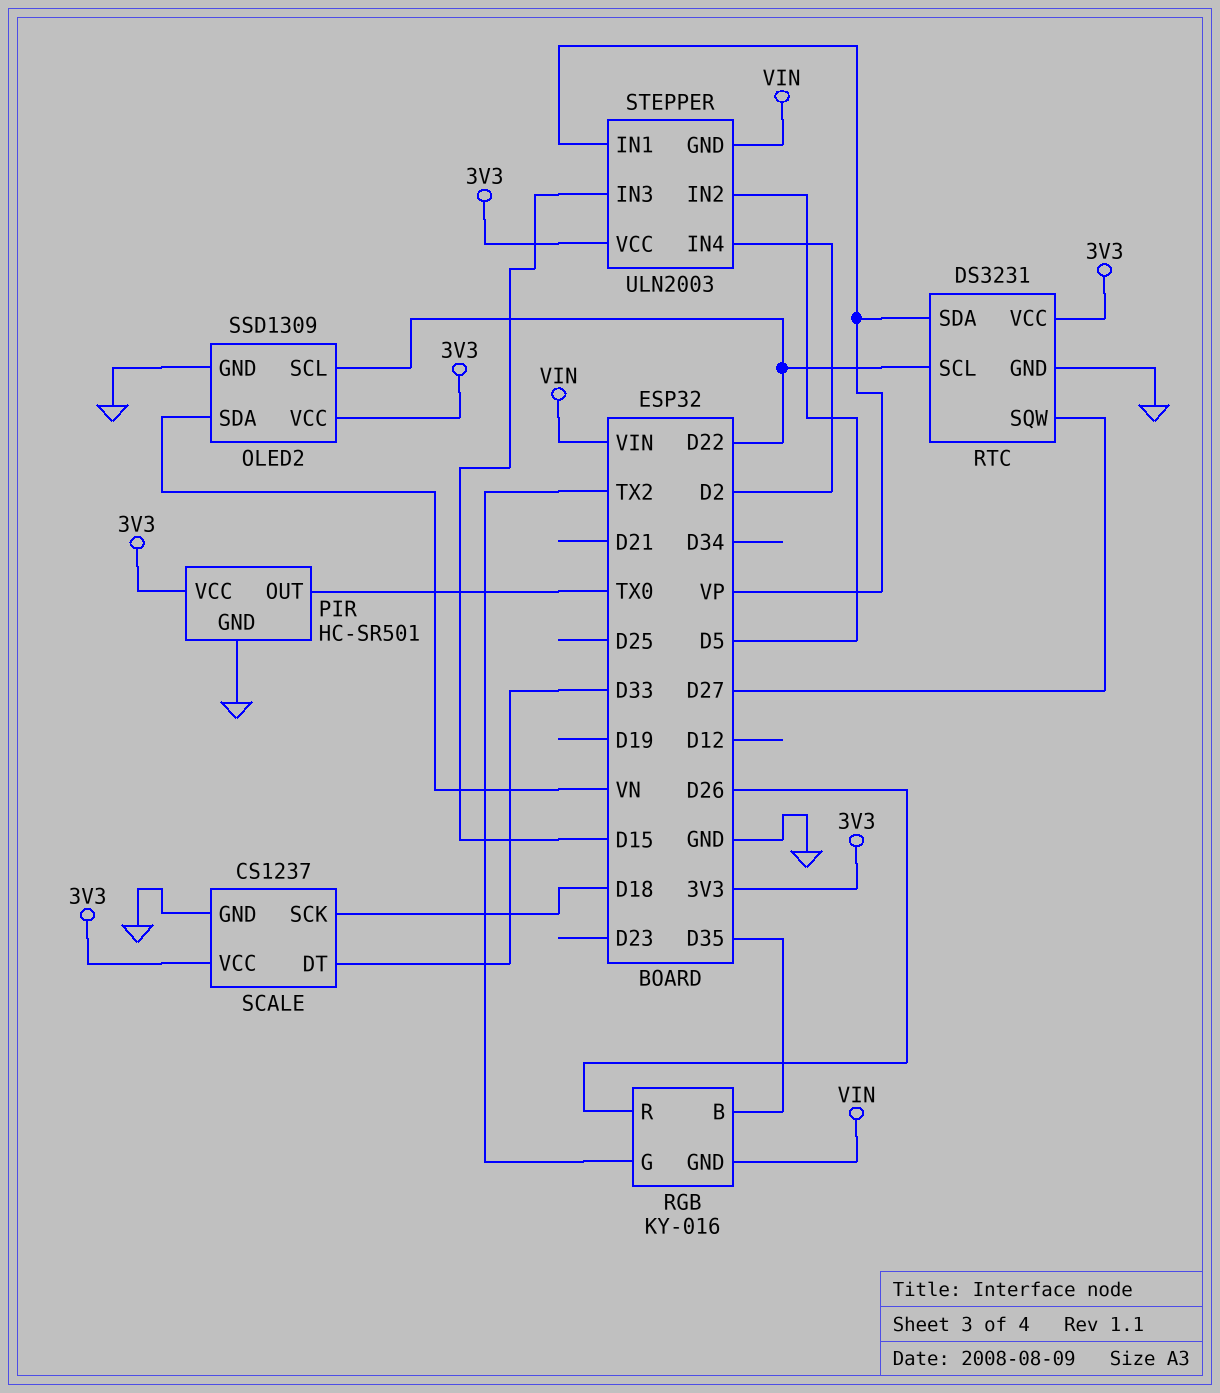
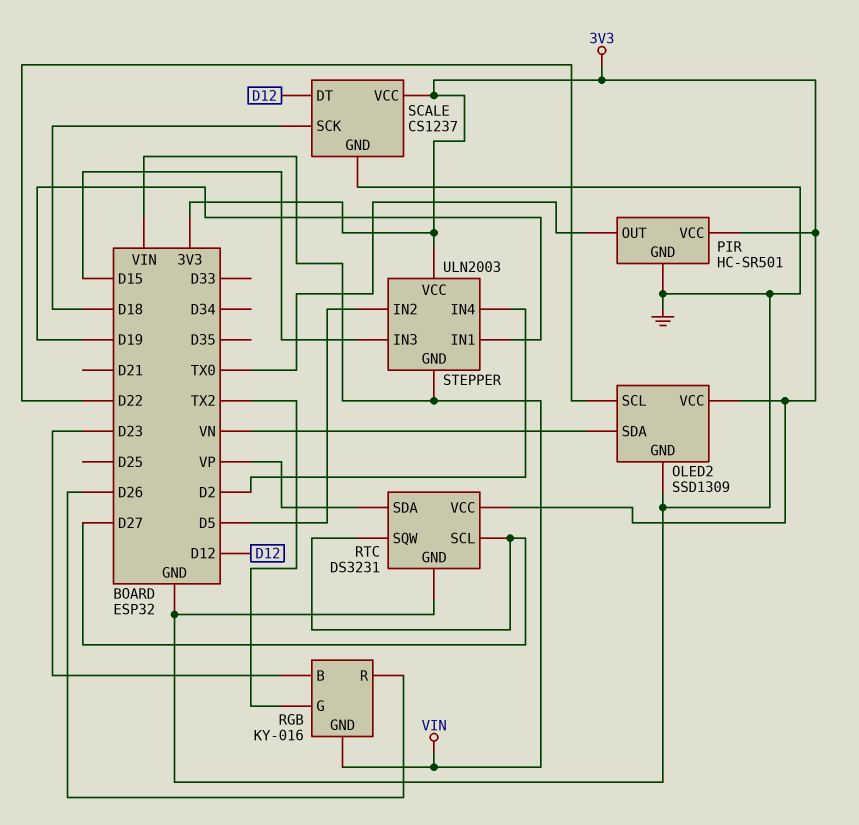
RGB pin B: D35 -> D23
RTC pin SCL: D22 -> D27
SCALE pin DT: D33 -> D12
STEPPER pin IN1: VP -> D19

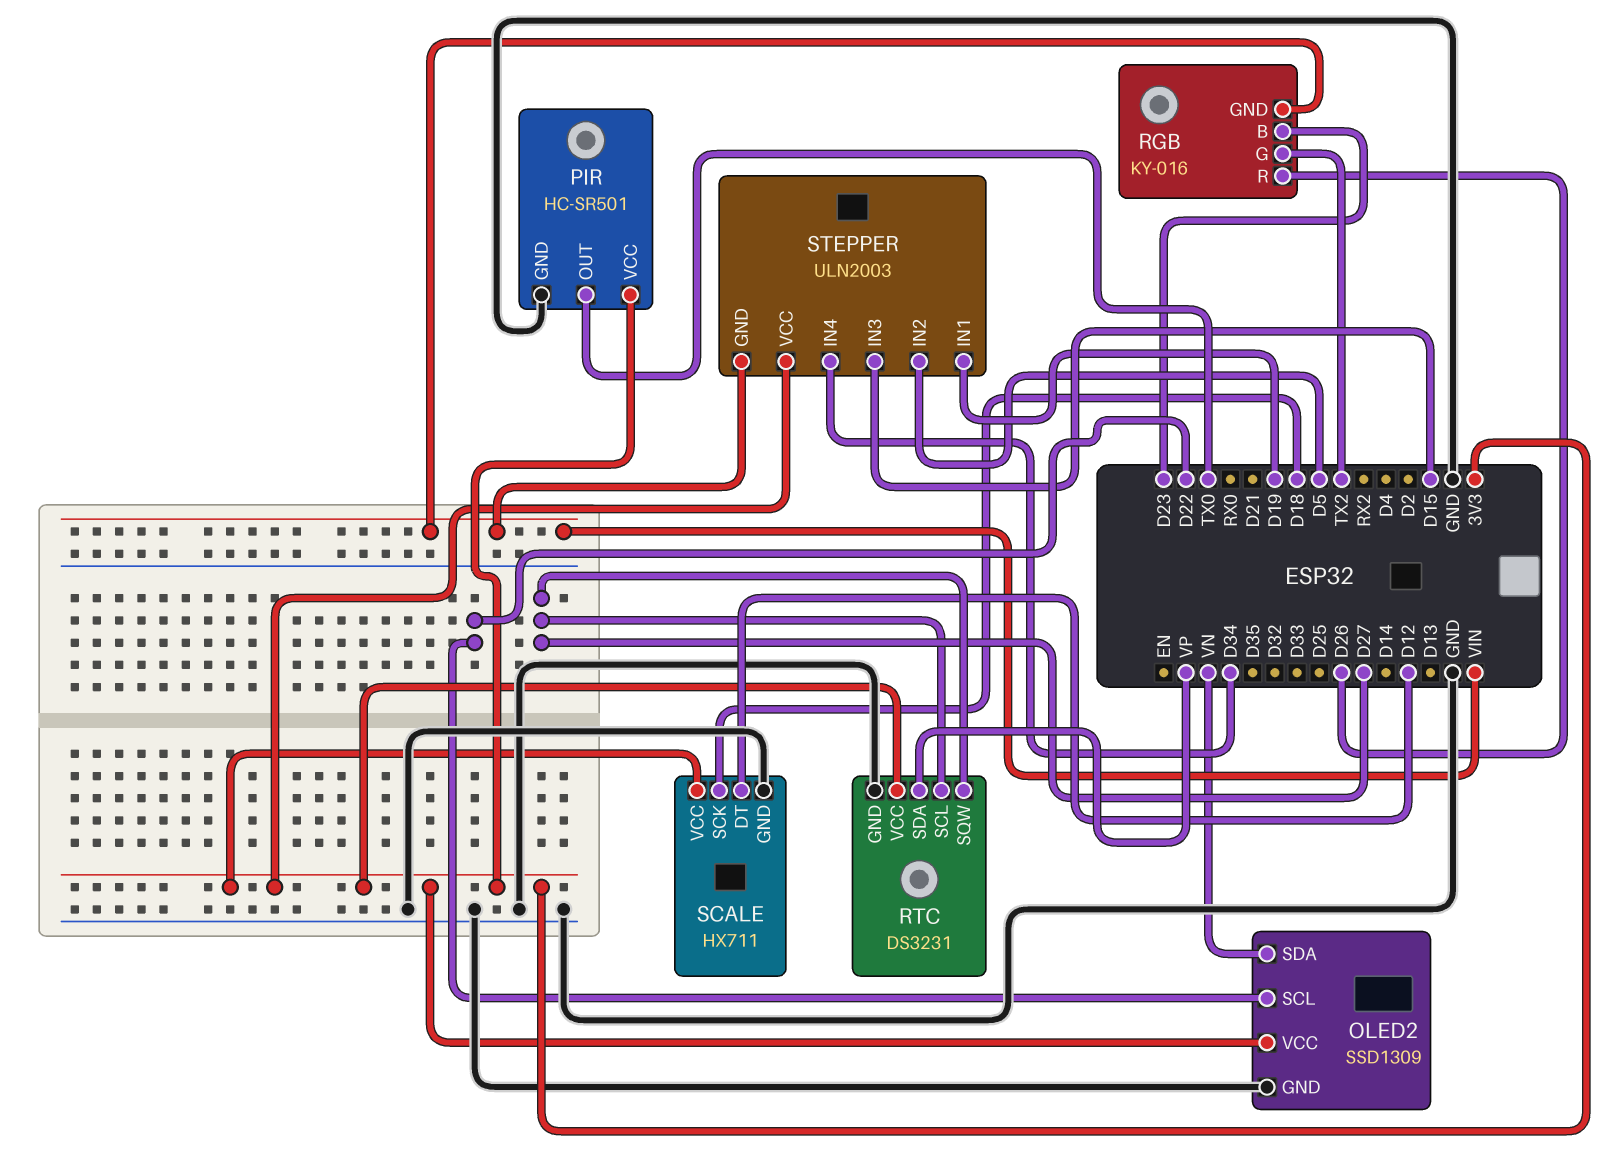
SCALE: CS1237 -> HX711
STEPPER pin IN4: D2 -> D34

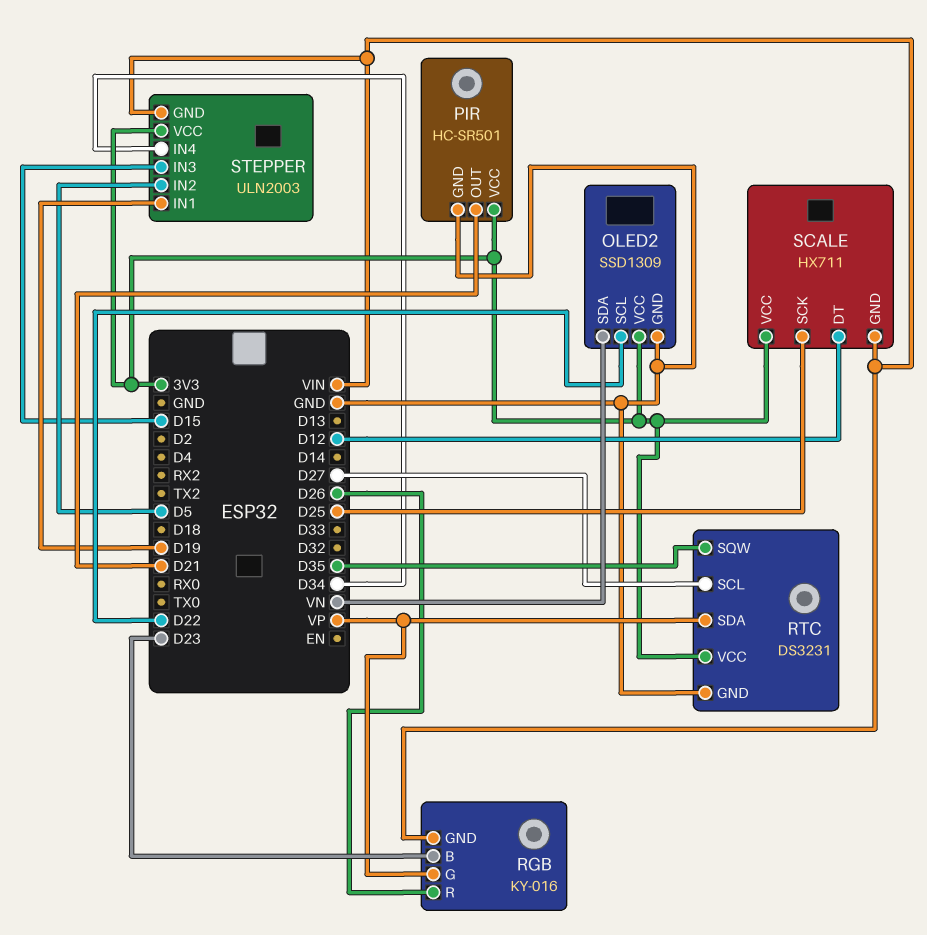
PIR pin OUT: TX0 -> D21
RGB pin G: TX2 -> VP
RTC pin SQW: D27 -> D35
SCALE pin GND: GND -> VIN
SCALE pin SCK: D18 -> D25

